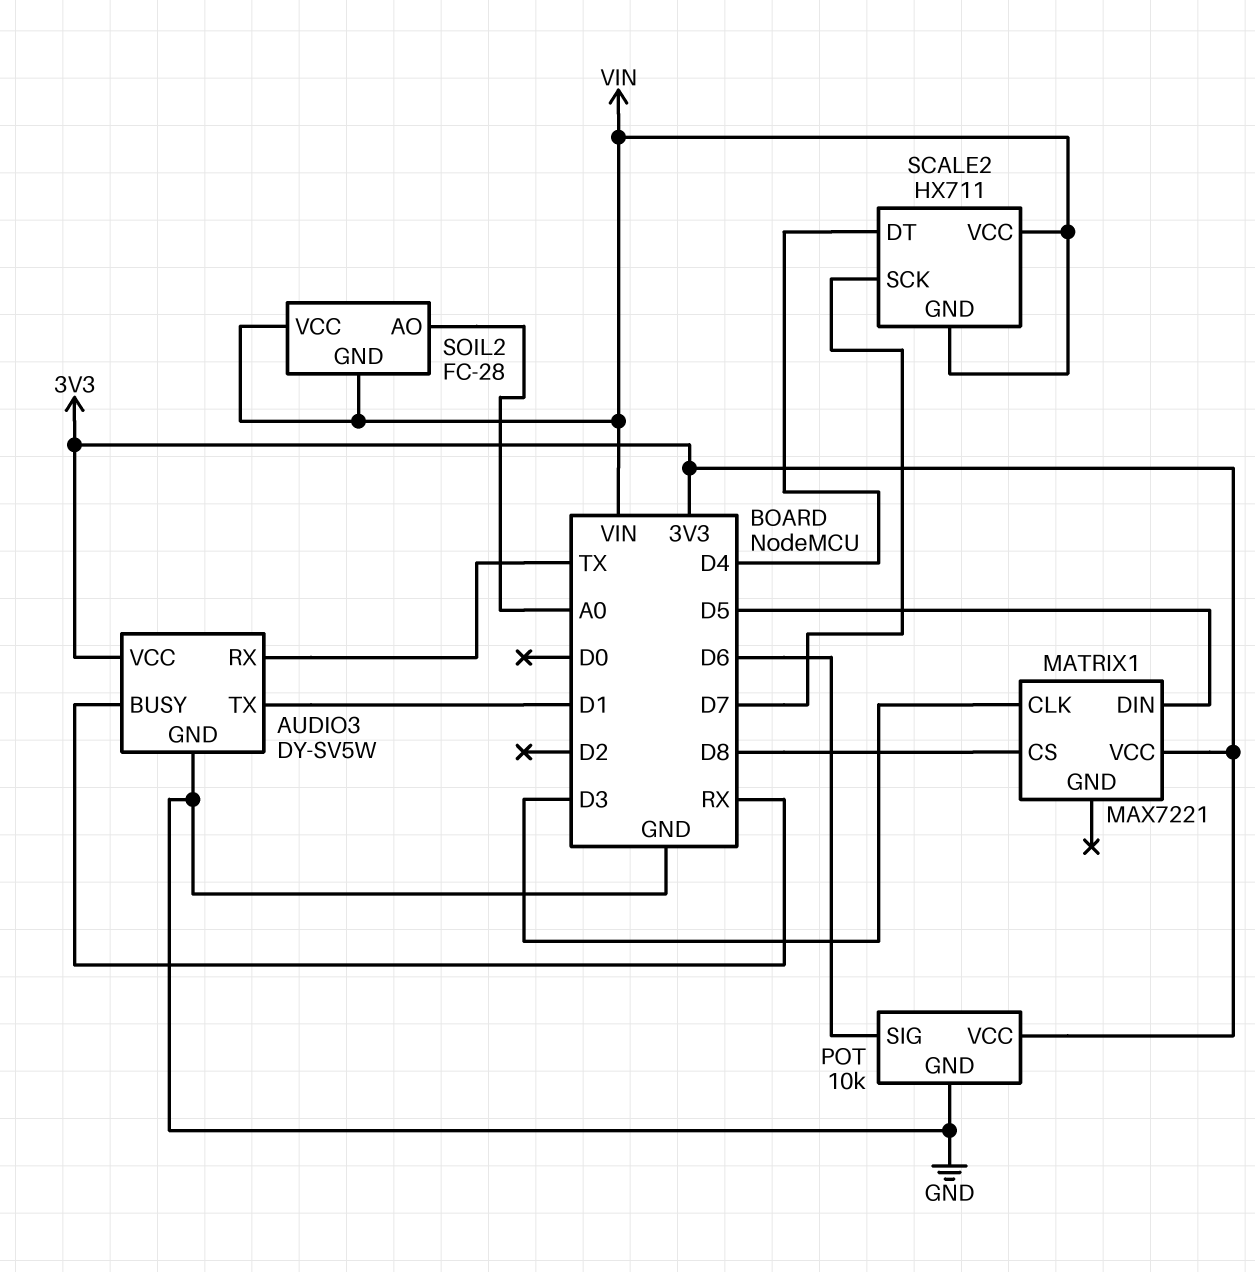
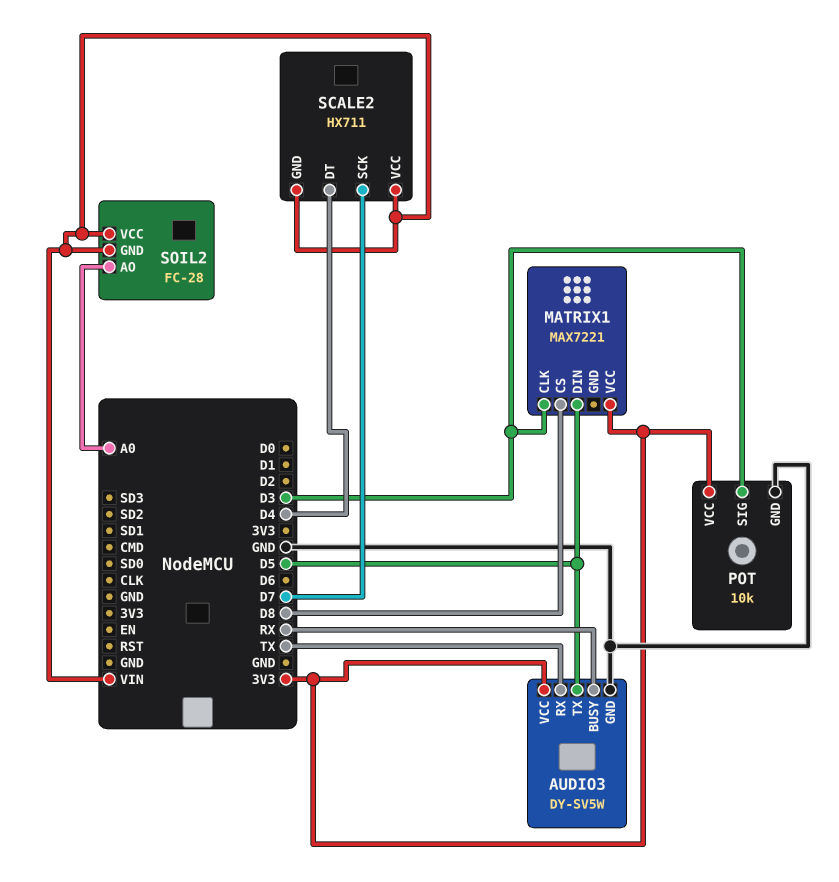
AUDIO3 pin TX: D1 -> D5
POT pin SIG: D6 -> D3

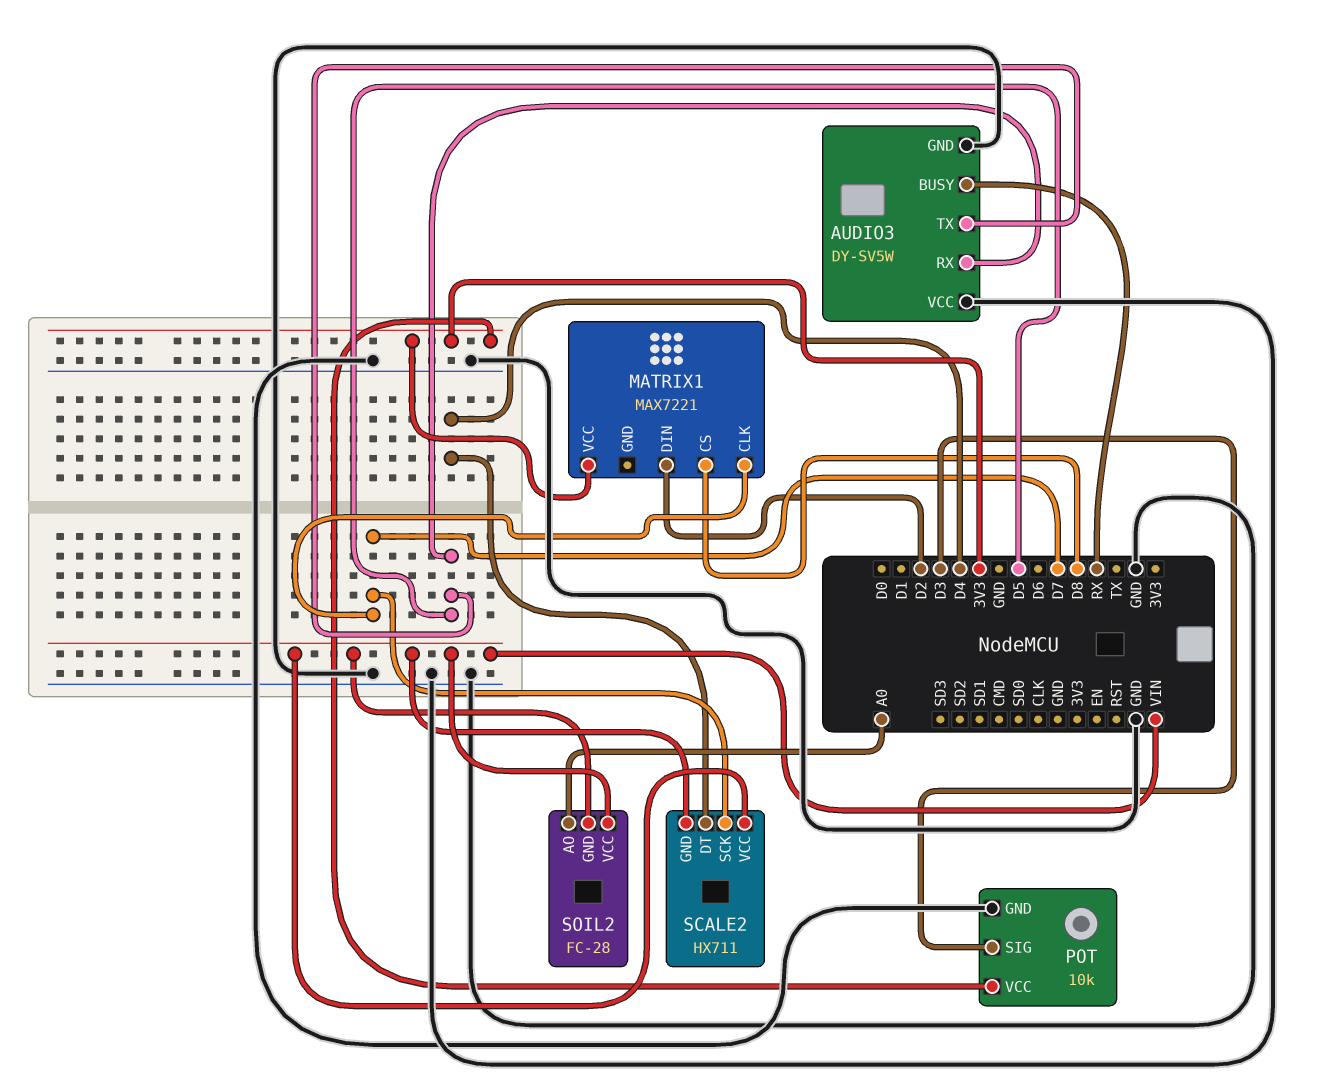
AUDIO3 pin RX: TX -> D5
AUDIO3 pin VCC: 3V3 -> GND
MATRIX1 pin CLK: D3 -> D7
MATRIX1 pin DIN: D5 -> D2

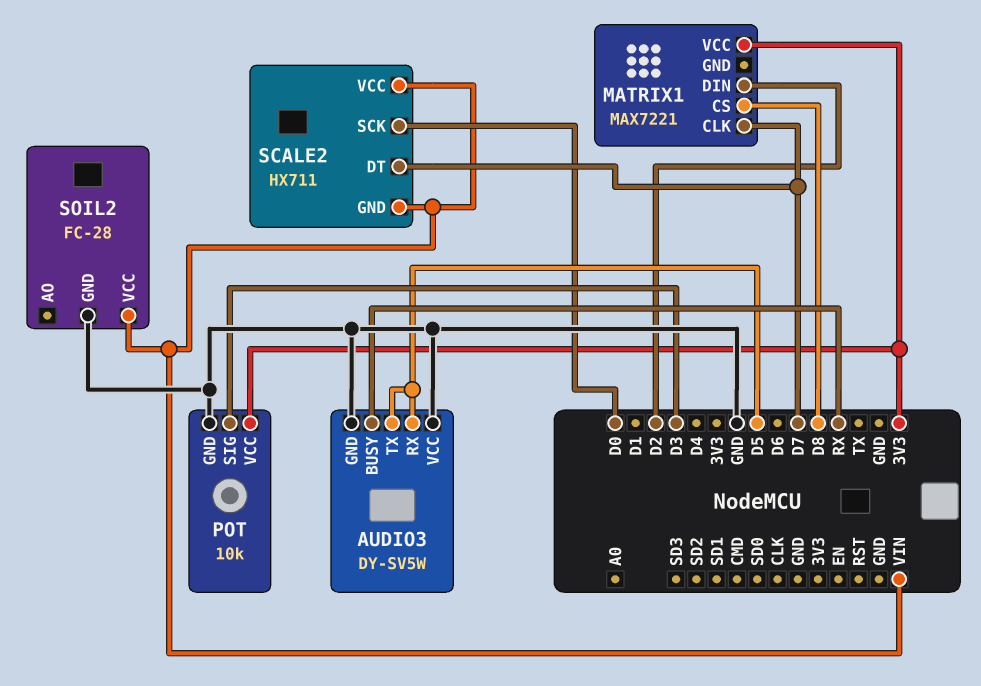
SCALE2 pin DT: D4 -> D7
SCALE2 pin SCK: D7 -> D0
SOIL2 pin AO: A0 -> none
SOIL2 pin GND: VIN -> GND

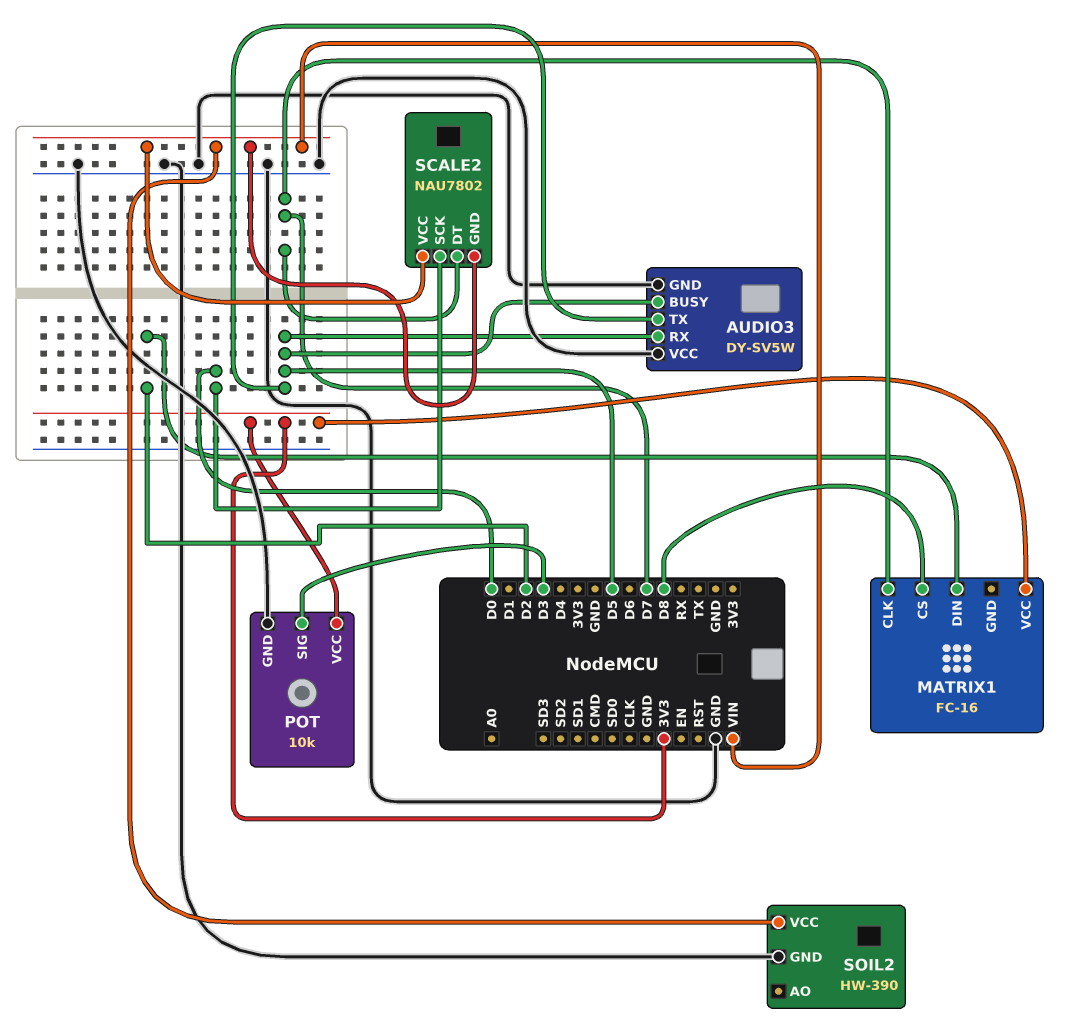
AUDIO3 pin BUSY: RX -> D5
MATRIX1: MAX7221 -> FC-16
SCALE2: HX711 -> NAU7802
SOIL2: FC-28 -> HW-390

